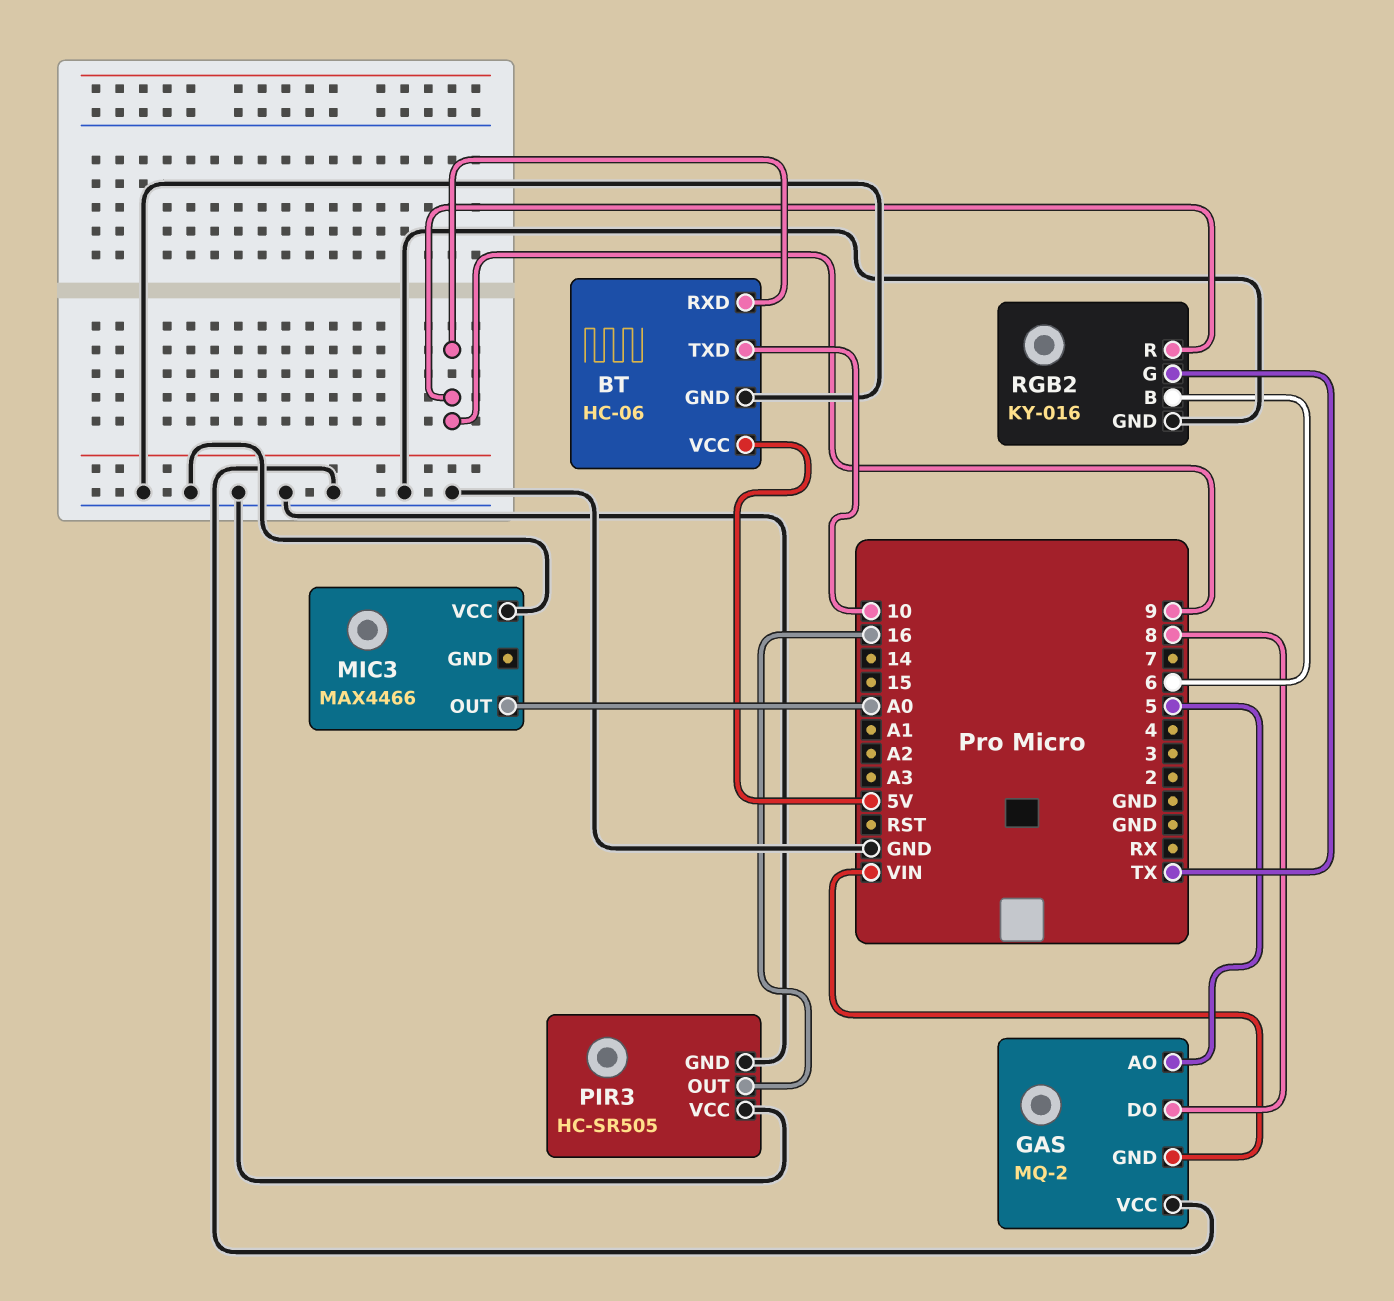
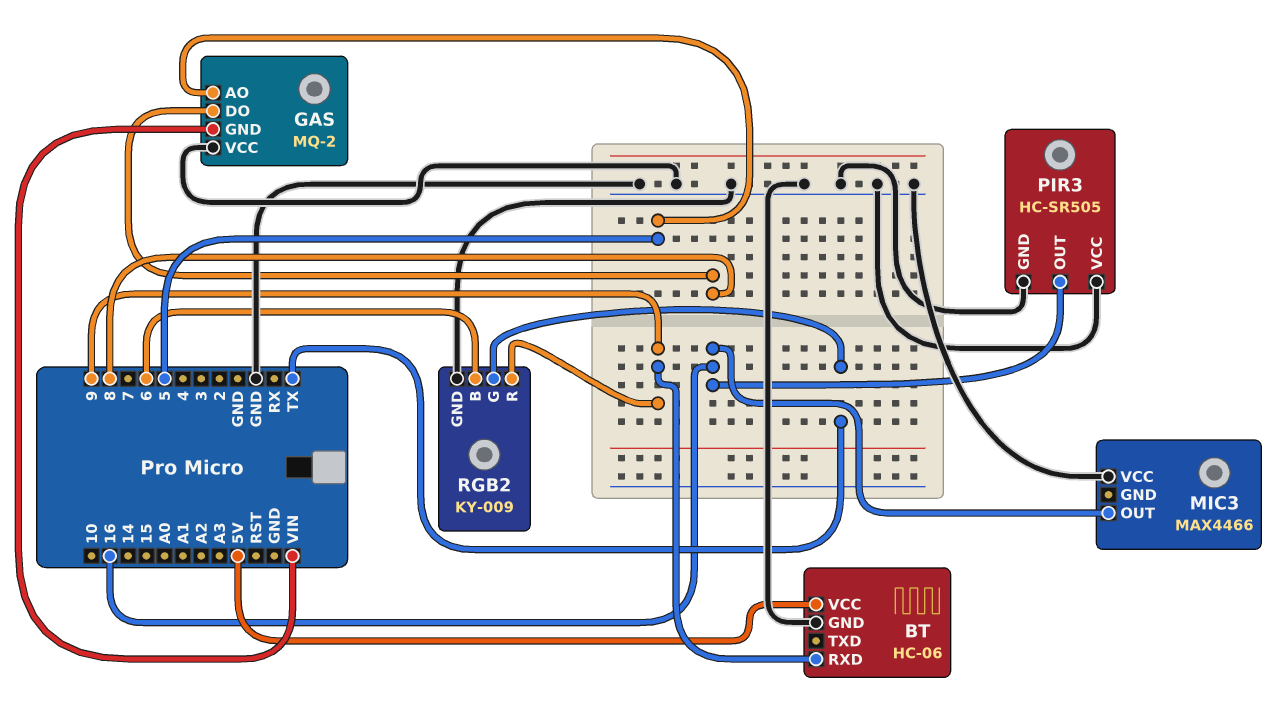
BT pin TXD: 10 -> none
MIC3 pin OUT: A0 -> 16
RGB2: KY-016 -> KY-009

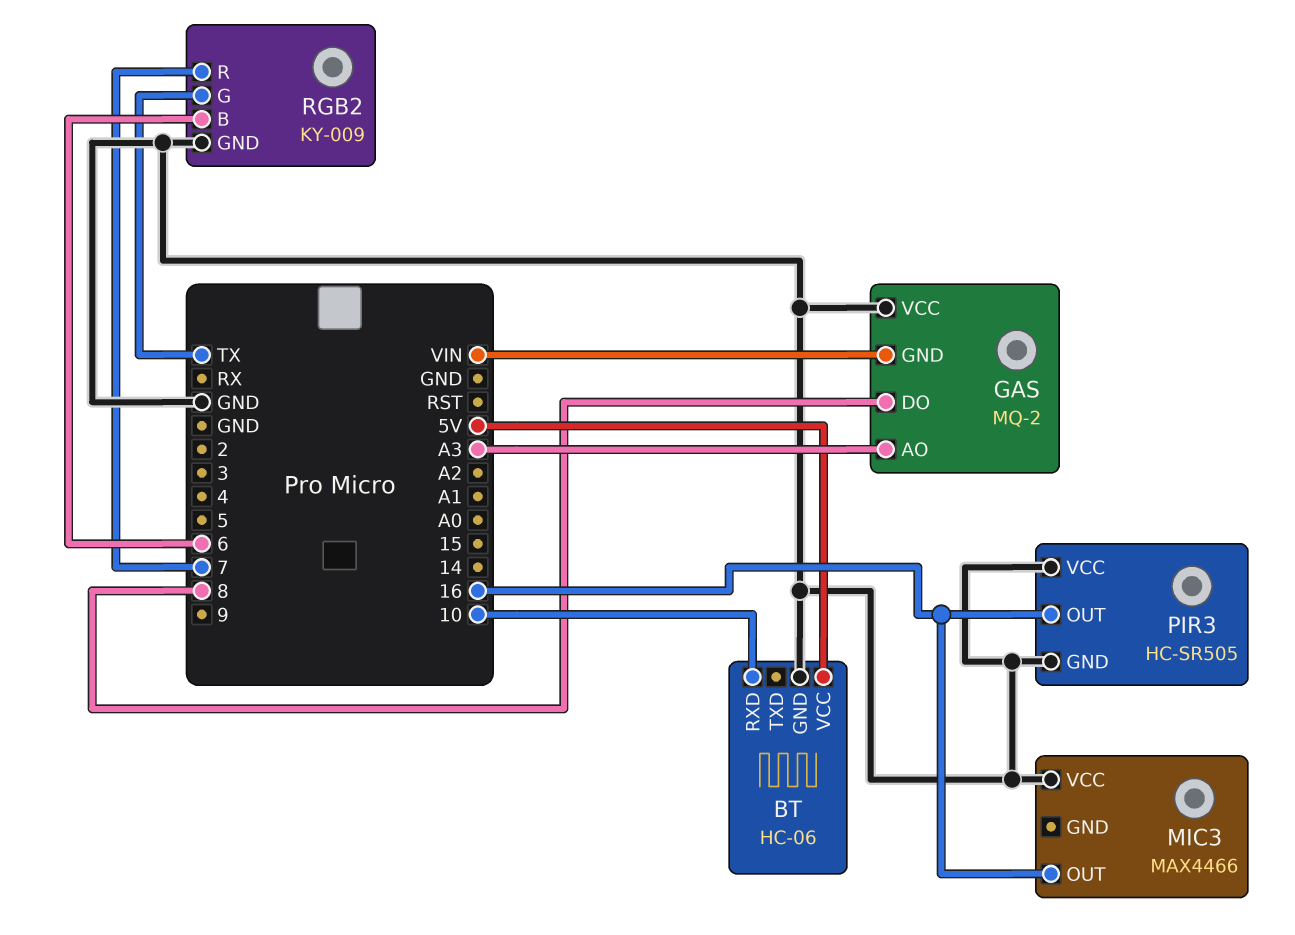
BT pin RXD: 9 -> 10
GAS pin AO: 5 -> A3
RGB2 pin R: 9 -> 7

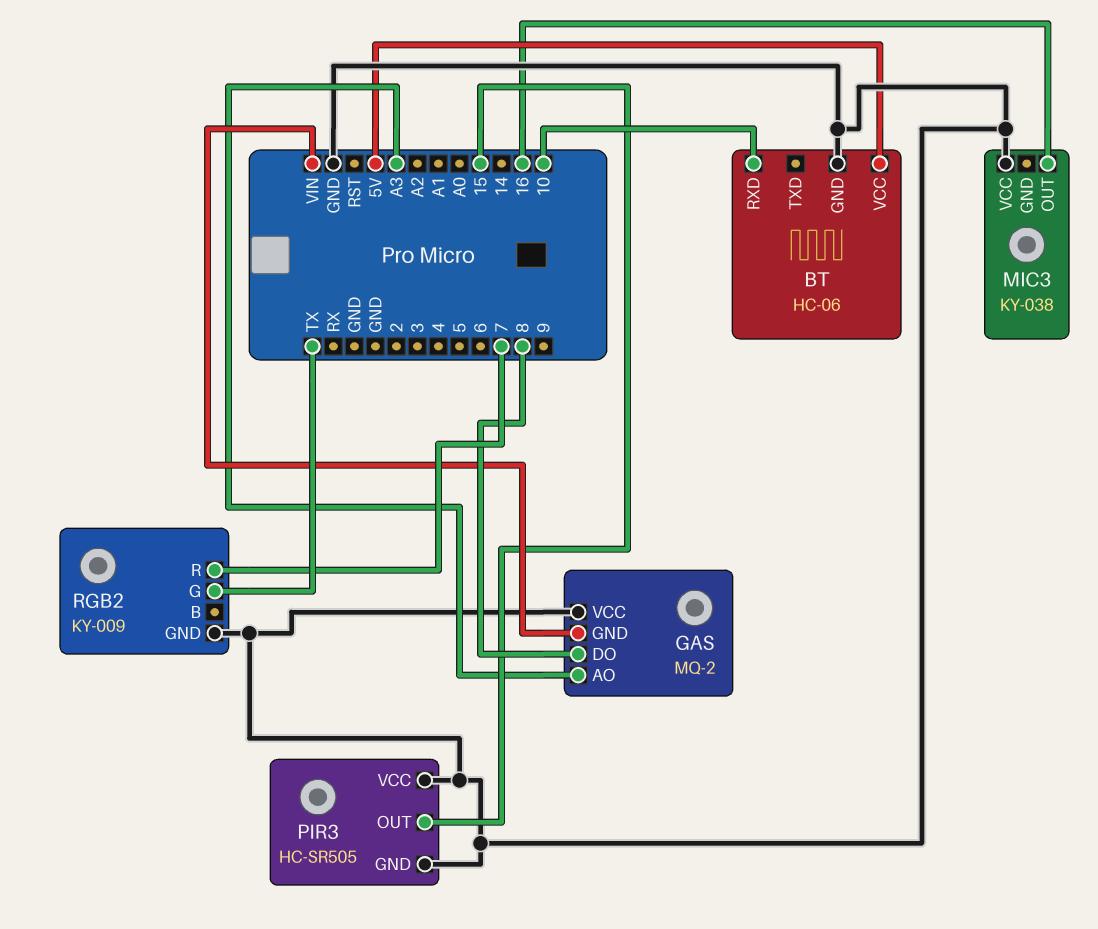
MIC3: MAX4466 -> KY-038
PIR3 pin OUT: 16 -> 15
RGB2 pin B: 6 -> none

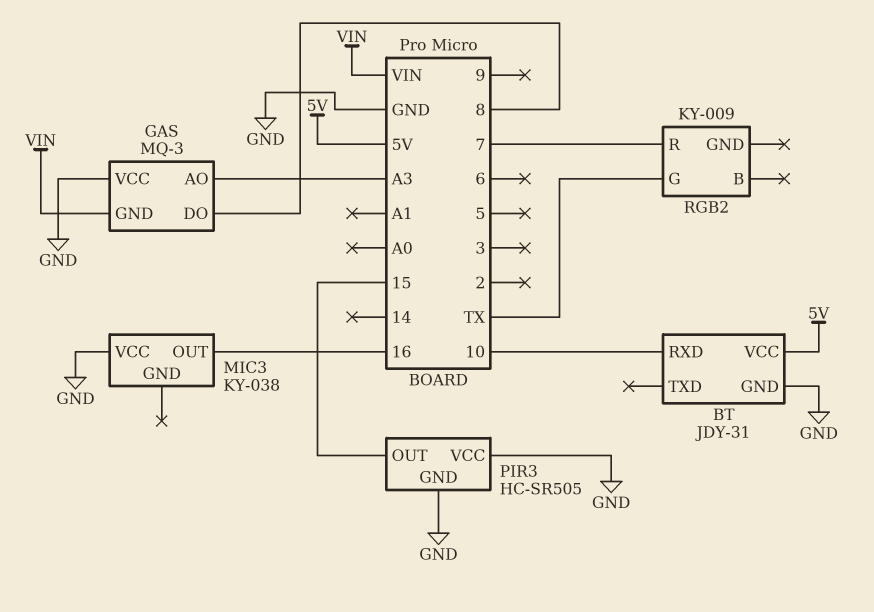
BT: HC-06 -> JDY-31
GAS: MQ-2 -> MQ-3
RGB2 pin GND: GND -> none

